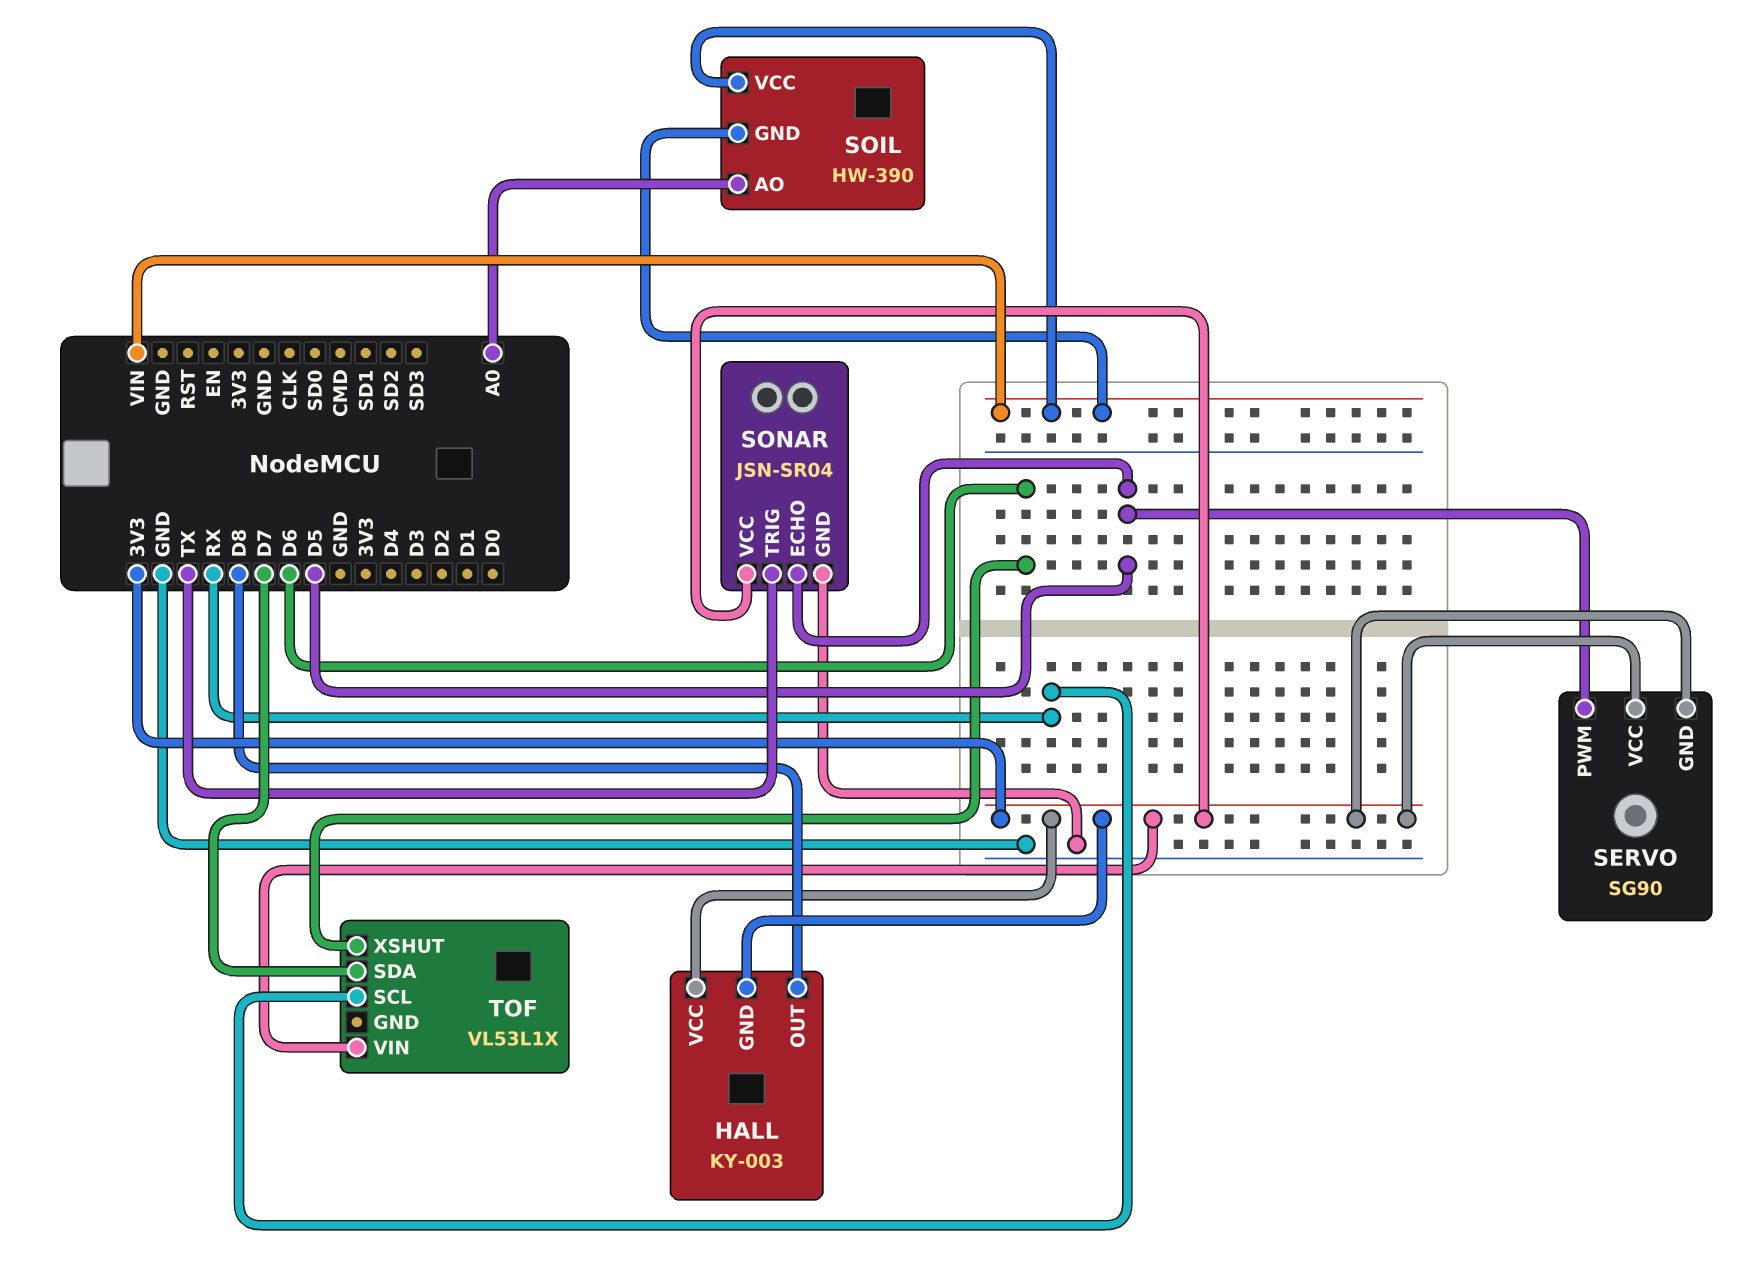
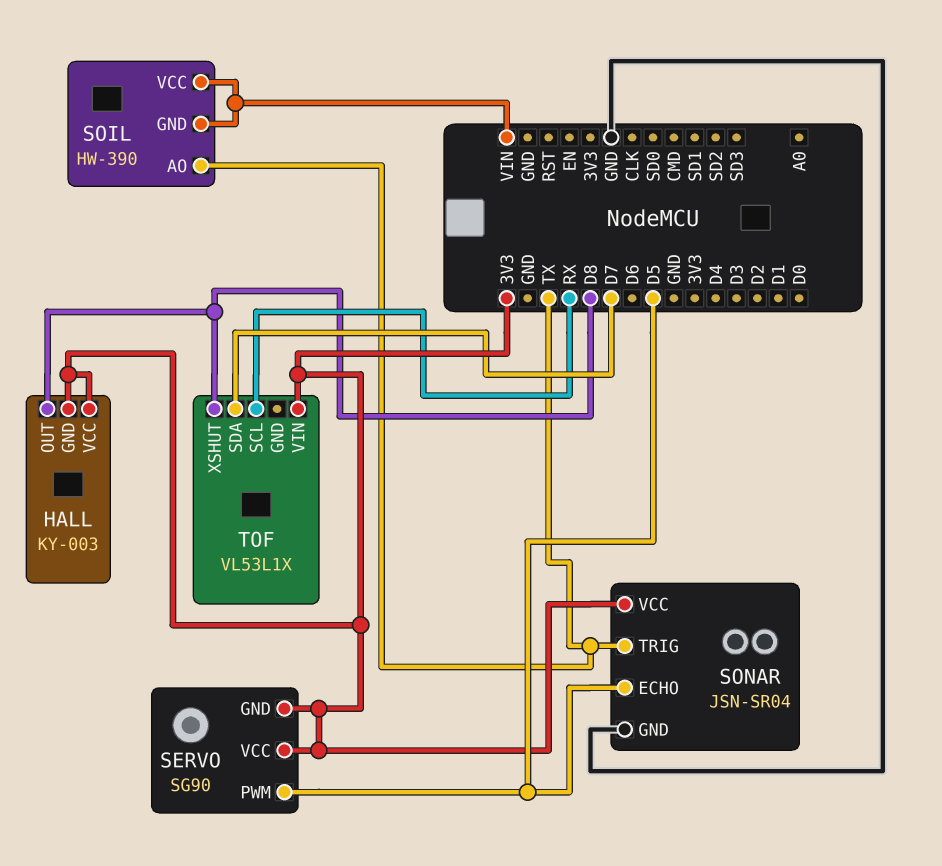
SOIL pin AO: A0 -> TX
TOF pin XSHUT: D6 -> D8

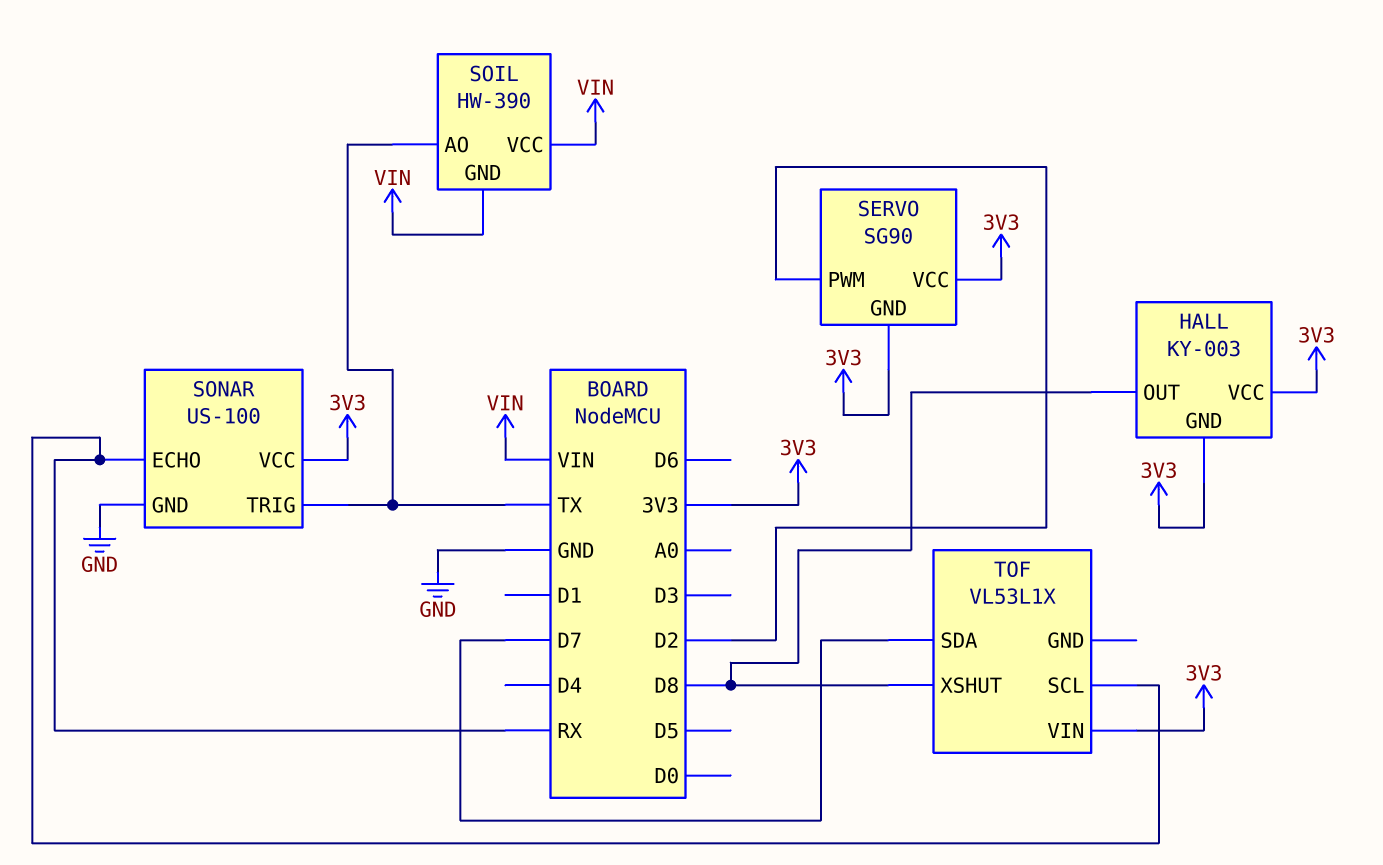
SERVO pin PWM: D5 -> D2
SONAR: JSN-SR04 -> US-100
SONAR pin ECHO: D5 -> RX

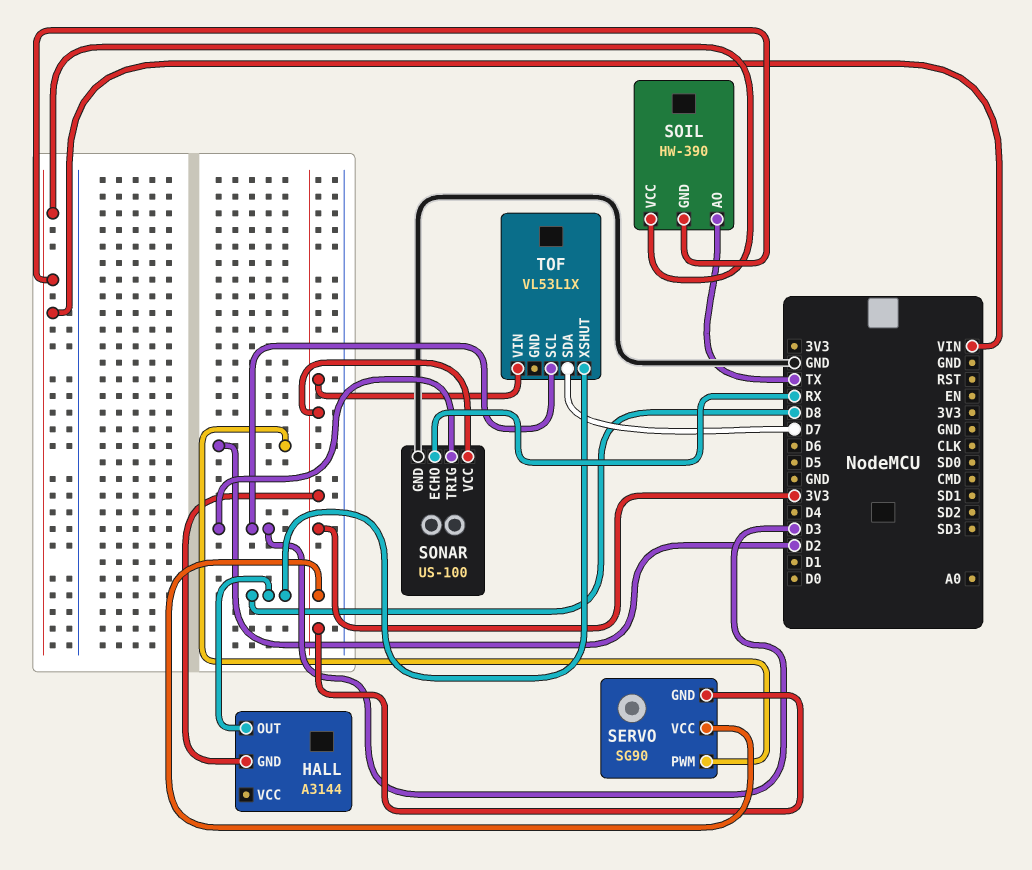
HALL: KY-003 -> A3144
HALL pin VCC: 3V3 -> none
SONAR pin TRIG: TX -> D3
TOF pin SCL: RX -> D3

